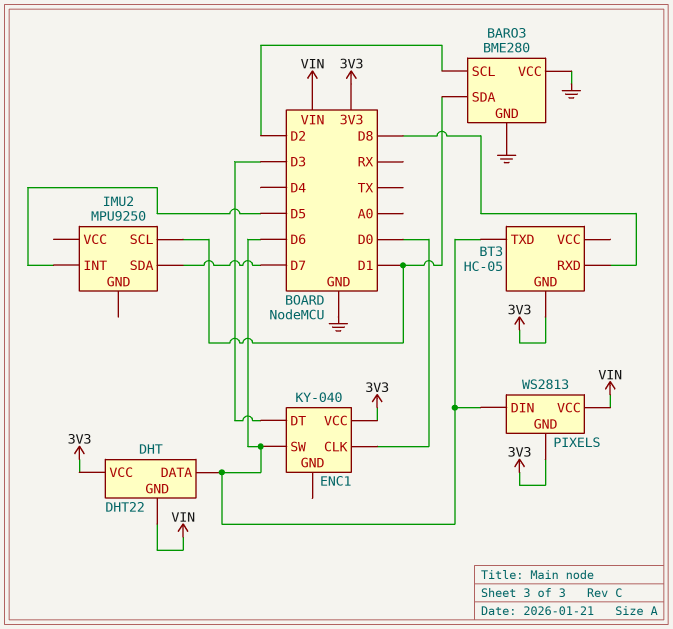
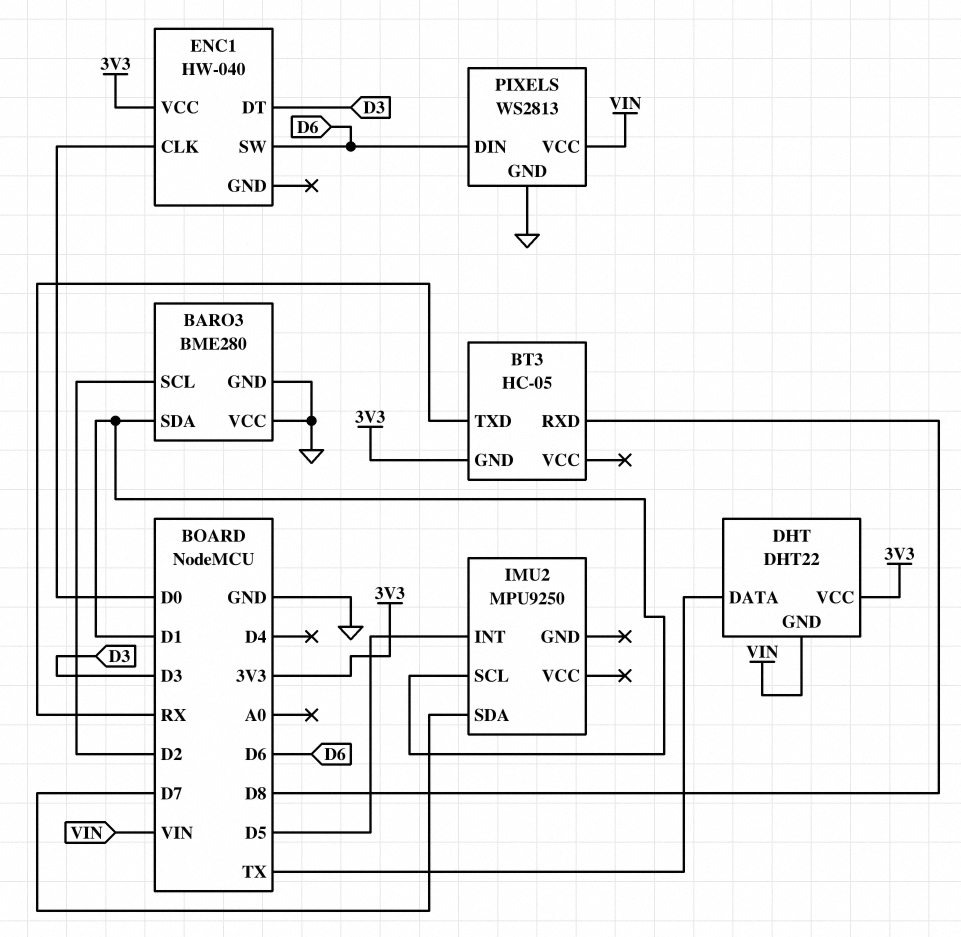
BT3 pin TXD: D6 -> RX
DHT pin DATA: D6 -> TX
ENC1: KY-040 -> HW-040
PIXELS pin GND: 3V3 -> GND

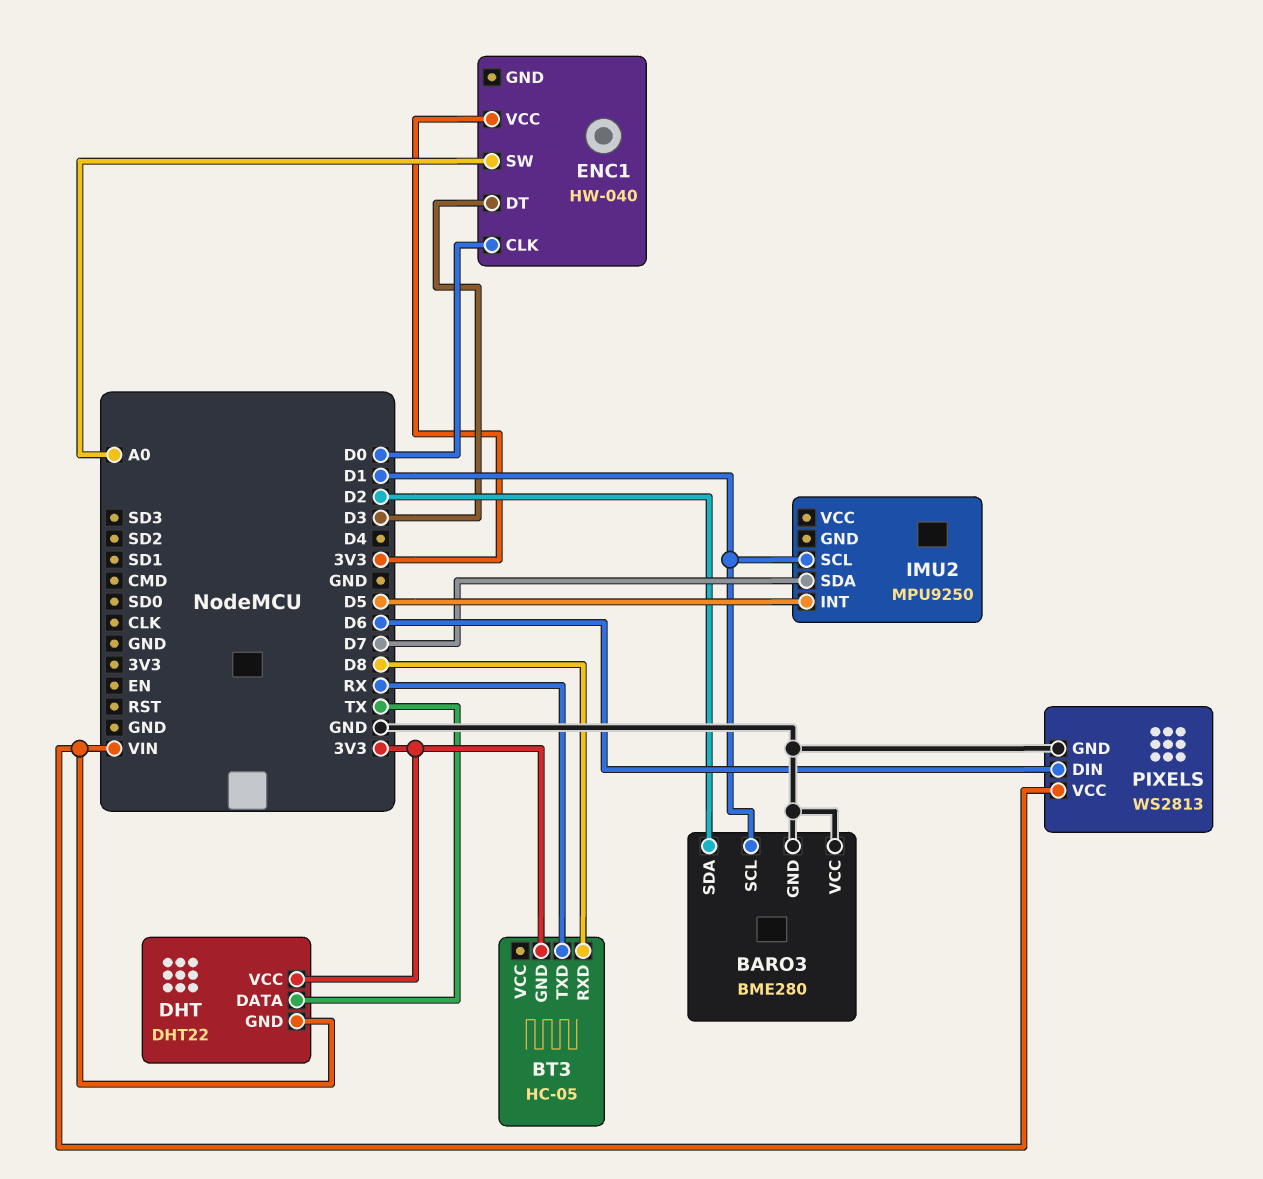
BARO3 pin SCL: D2 -> D1
BARO3 pin SDA: D1 -> D2
ENC1 pin SW: D6 -> A0

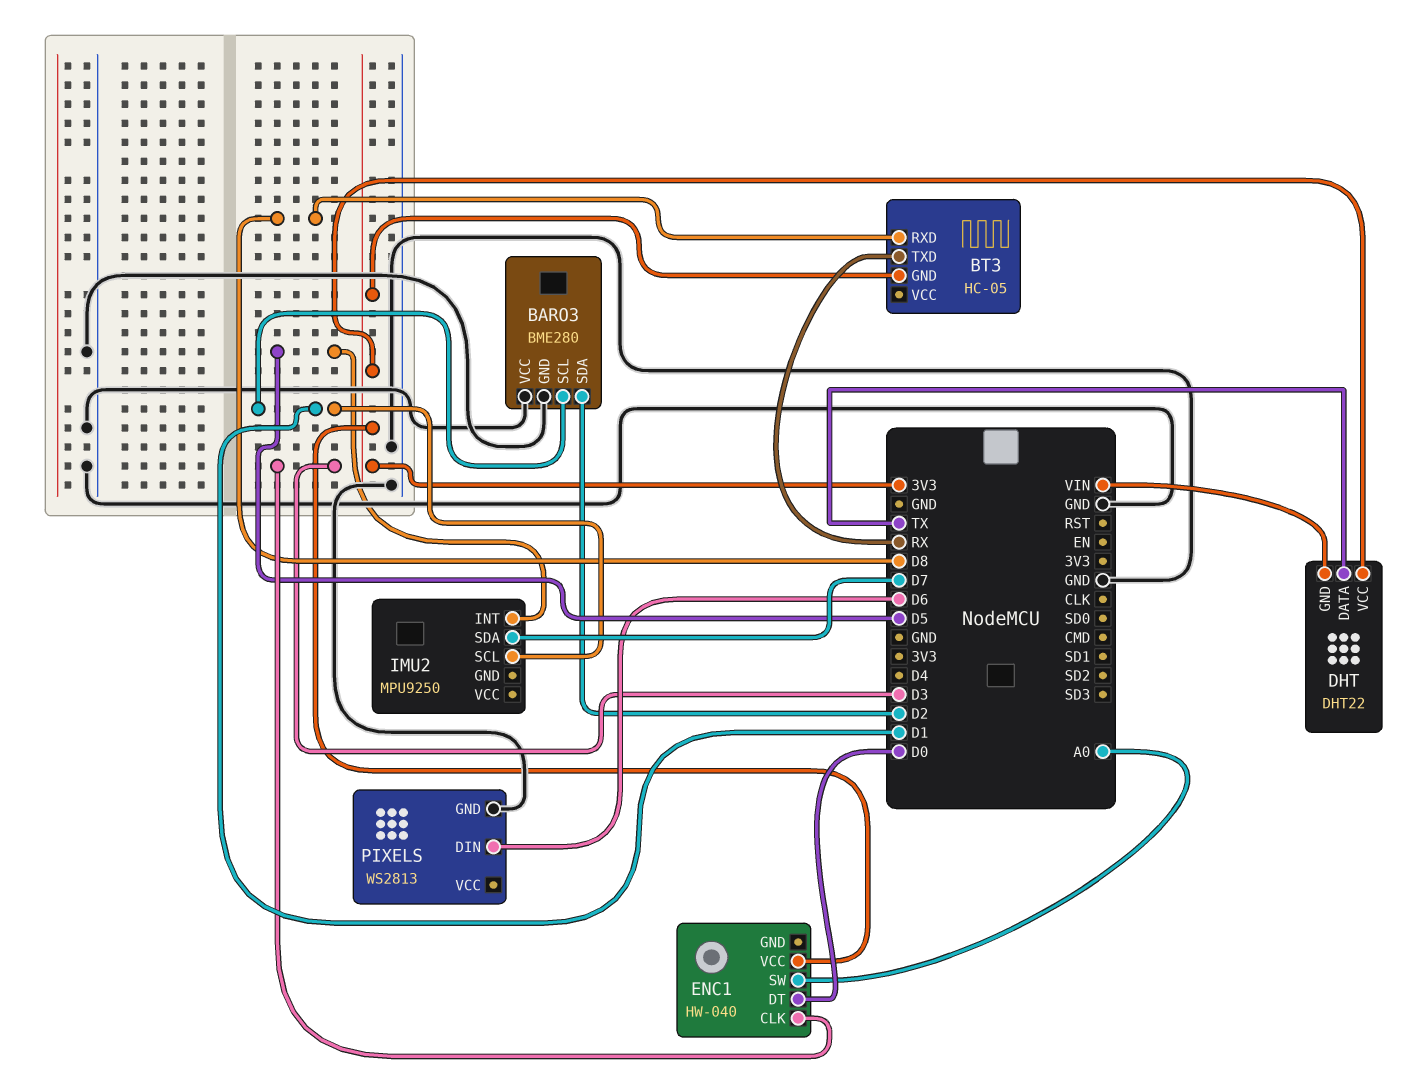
ENC1 pin CLK: D0 -> D3
ENC1 pin DT: D3 -> D0
PIXELS pin VCC: VIN -> none

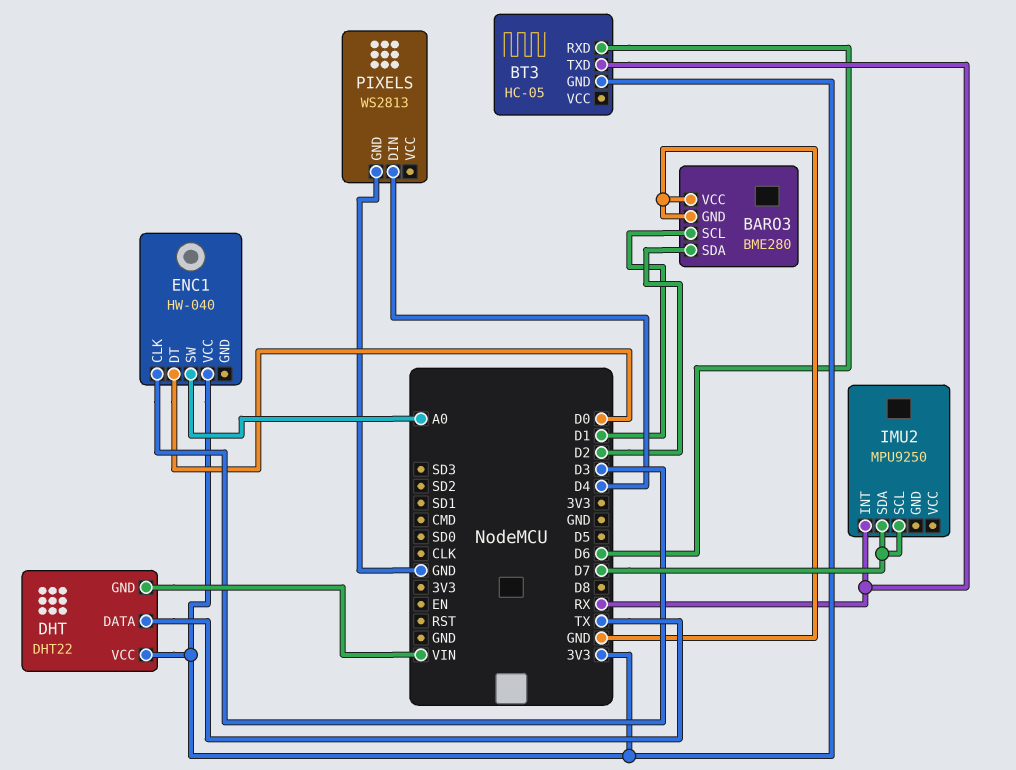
BT3 pin RXD: D8 -> D6
IMU2 pin INT: D5 -> RX
IMU2 pin SCL: D1 -> D7
PIXELS pin DIN: D6 -> D4

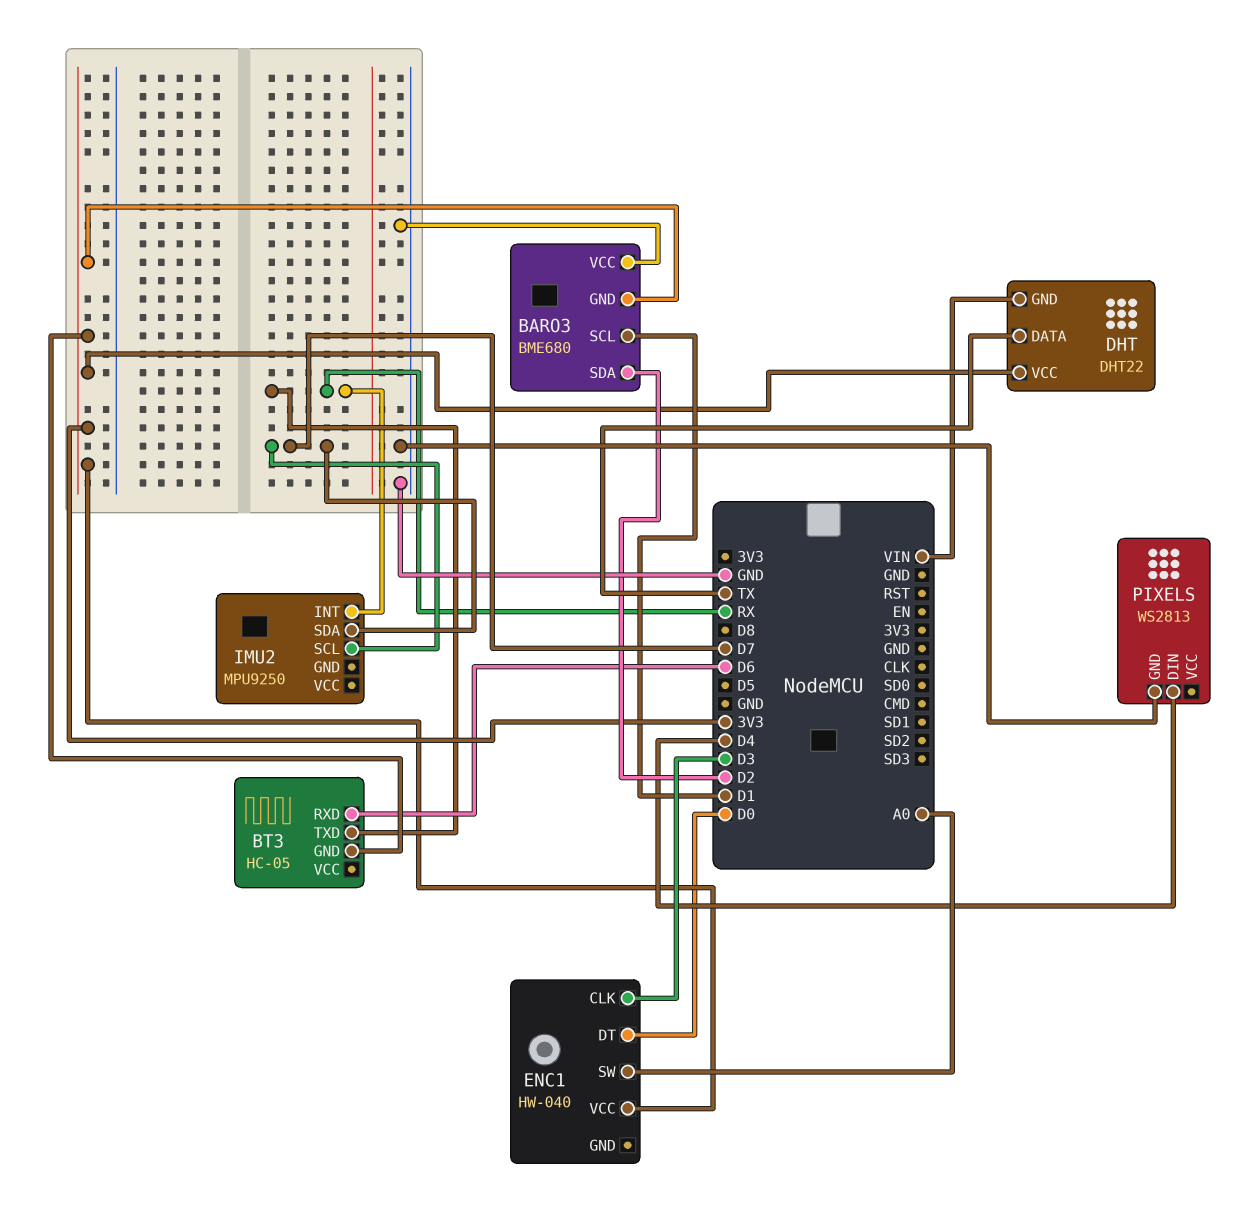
BARO3: BME280 -> BME680
BARO3 pin GND: GND -> 3V3

